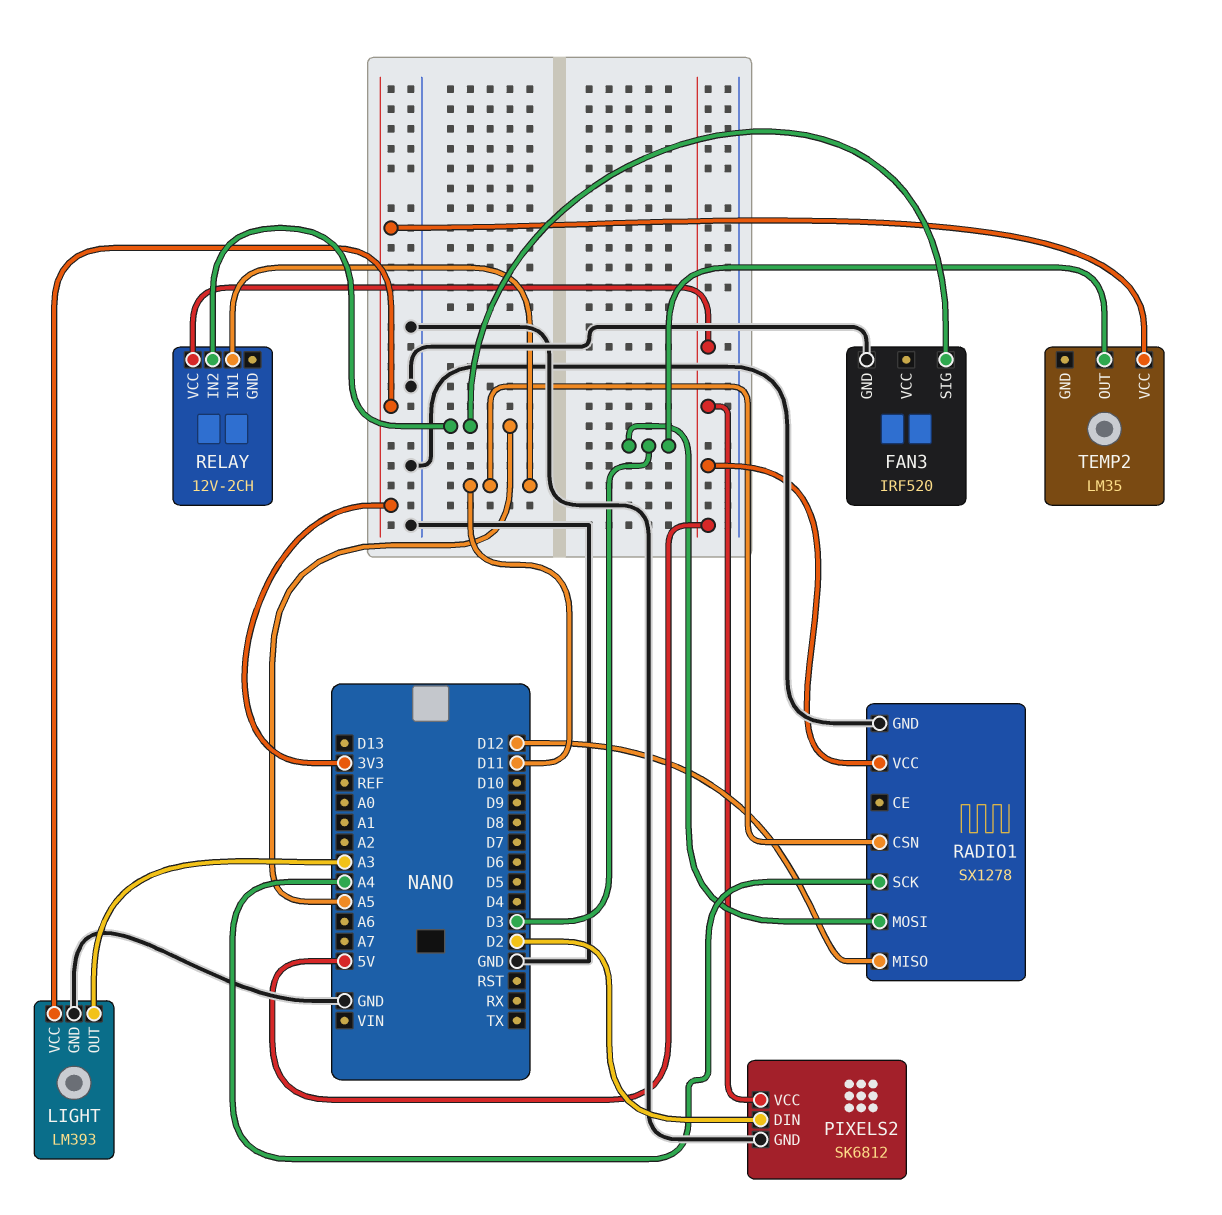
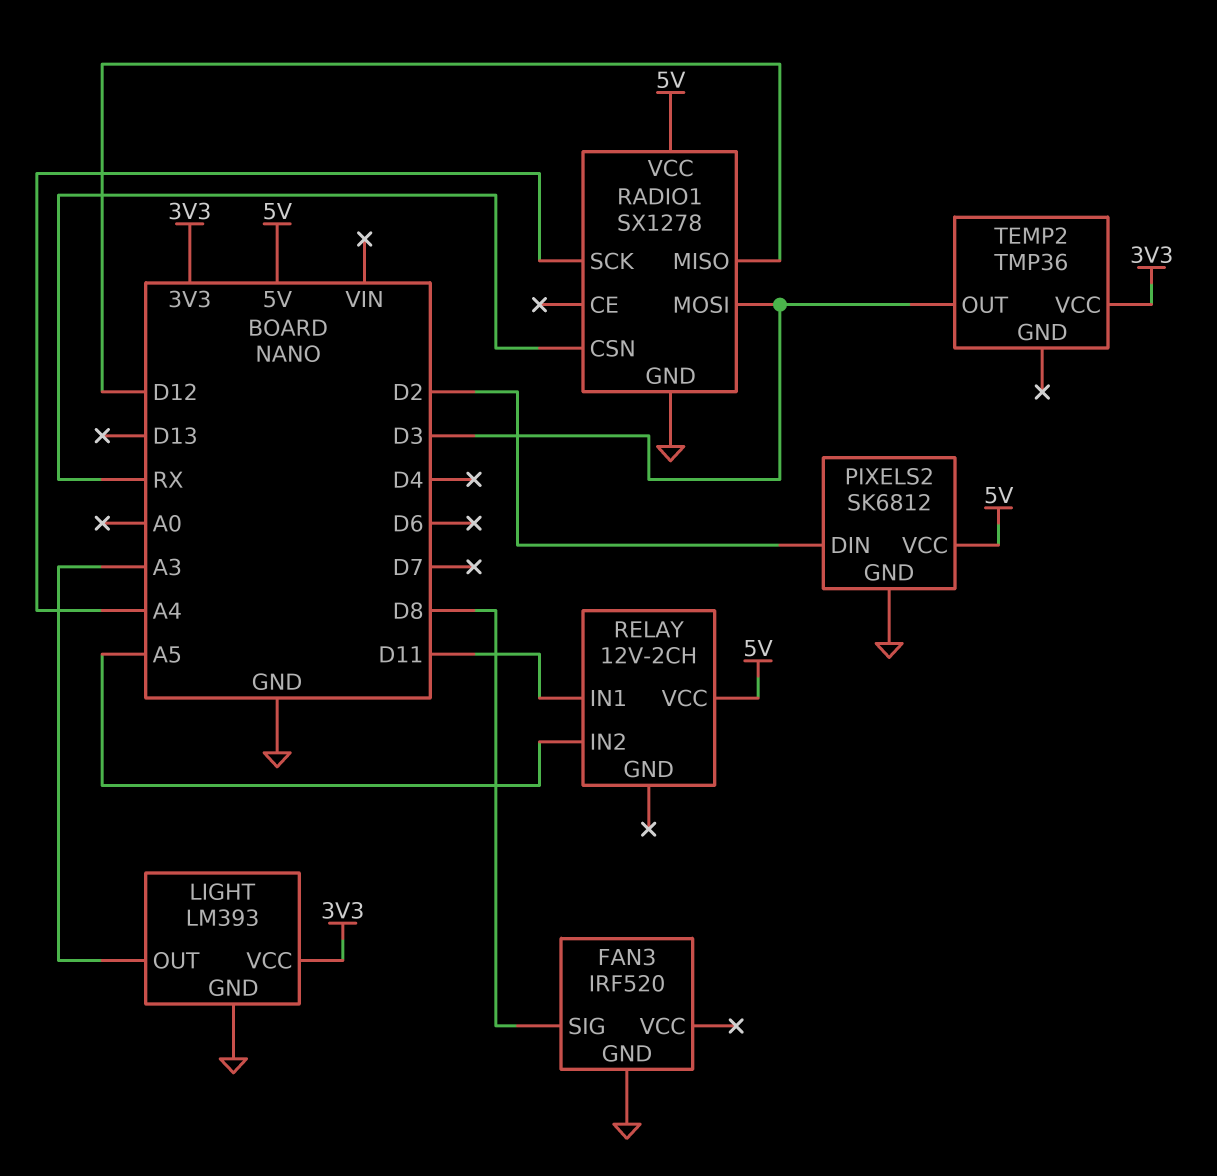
FAN3 pin SIG: A5 -> D8
RADIO1 pin CSN: D11 -> RX
TEMP2: LM35 -> TMP36

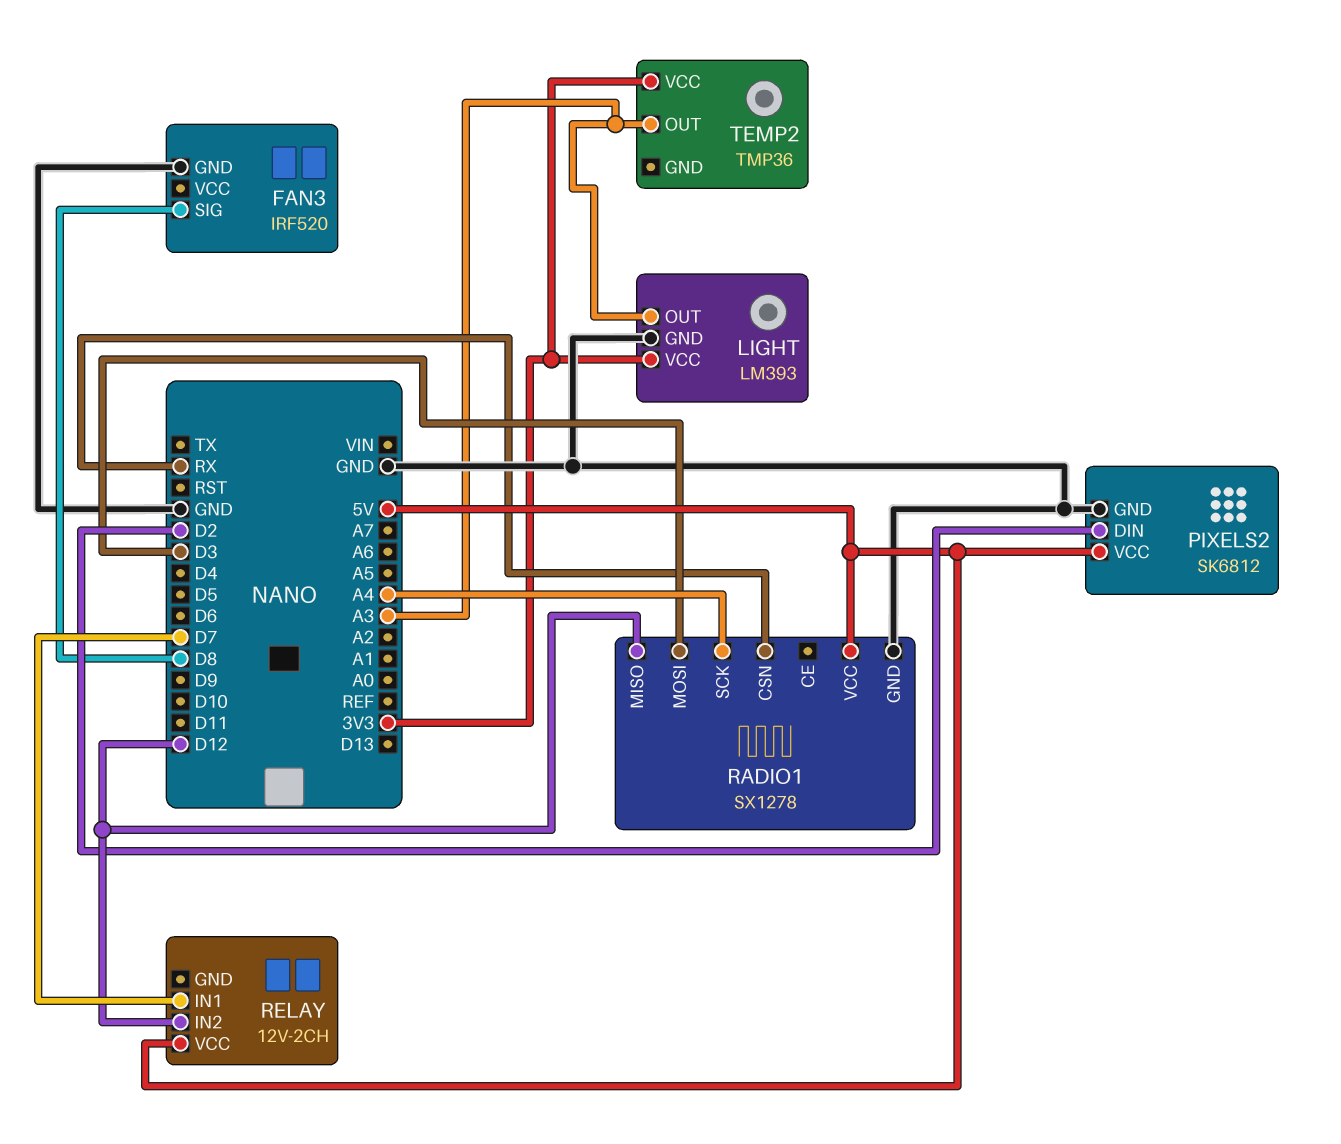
RELAY pin IN1: D11 -> D7
RELAY pin IN2: A5 -> D12
TEMP2 pin OUT: D3 -> A3

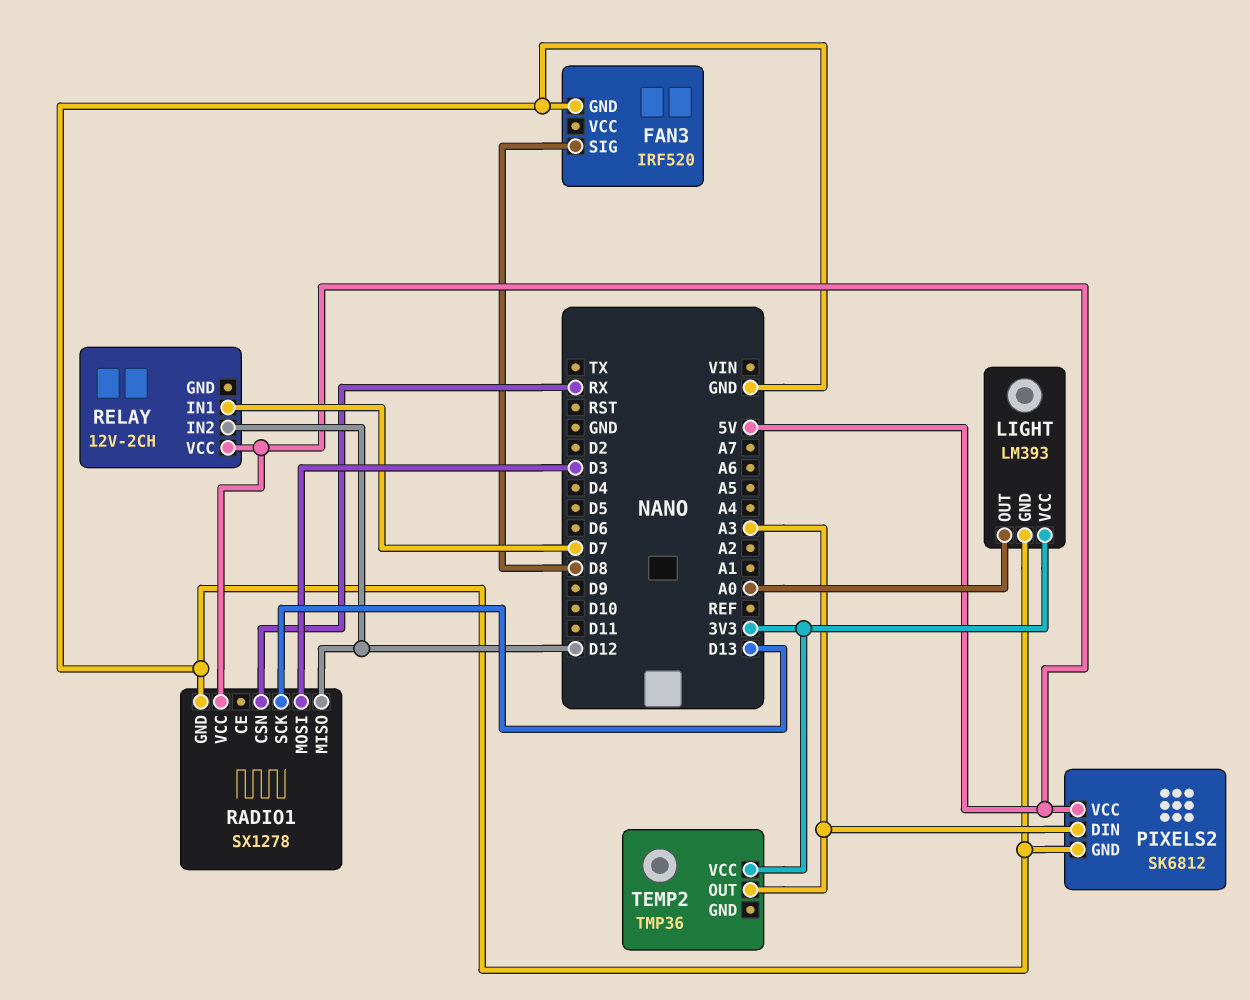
LIGHT pin OUT: A3 -> A0
PIXELS2 pin DIN: D2 -> A3
RADIO1 pin SCK: A4 -> D13

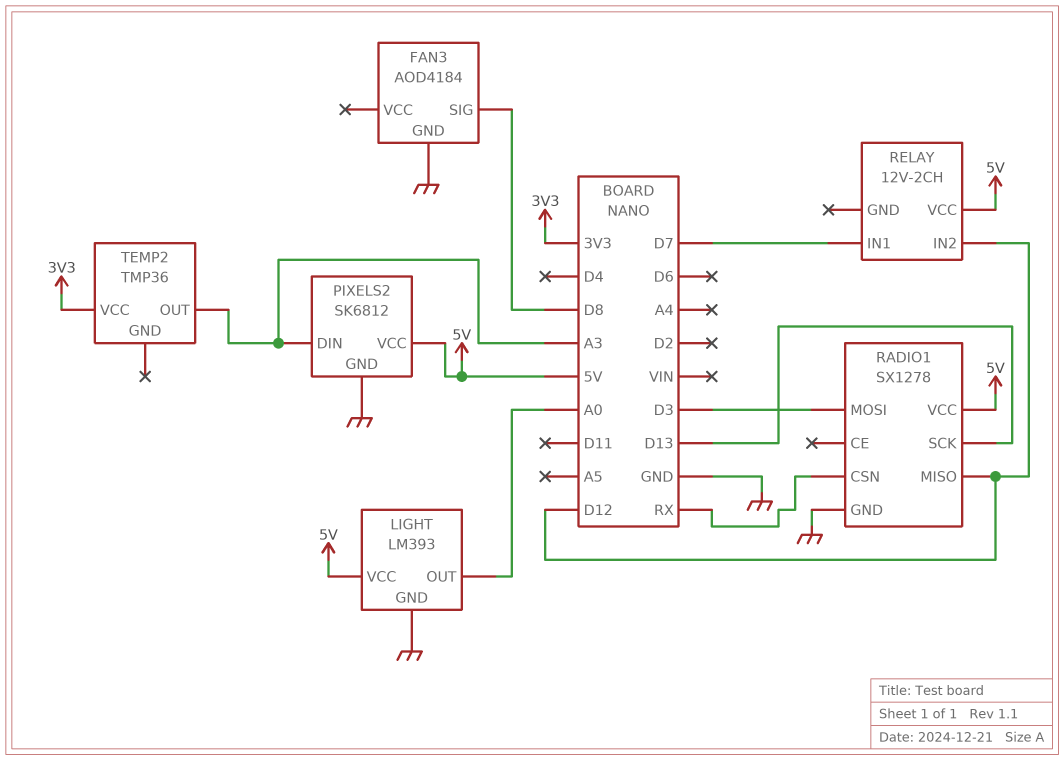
FAN3: IRF520 -> AOD4184
LIGHT pin VCC: 3V3 -> 5V

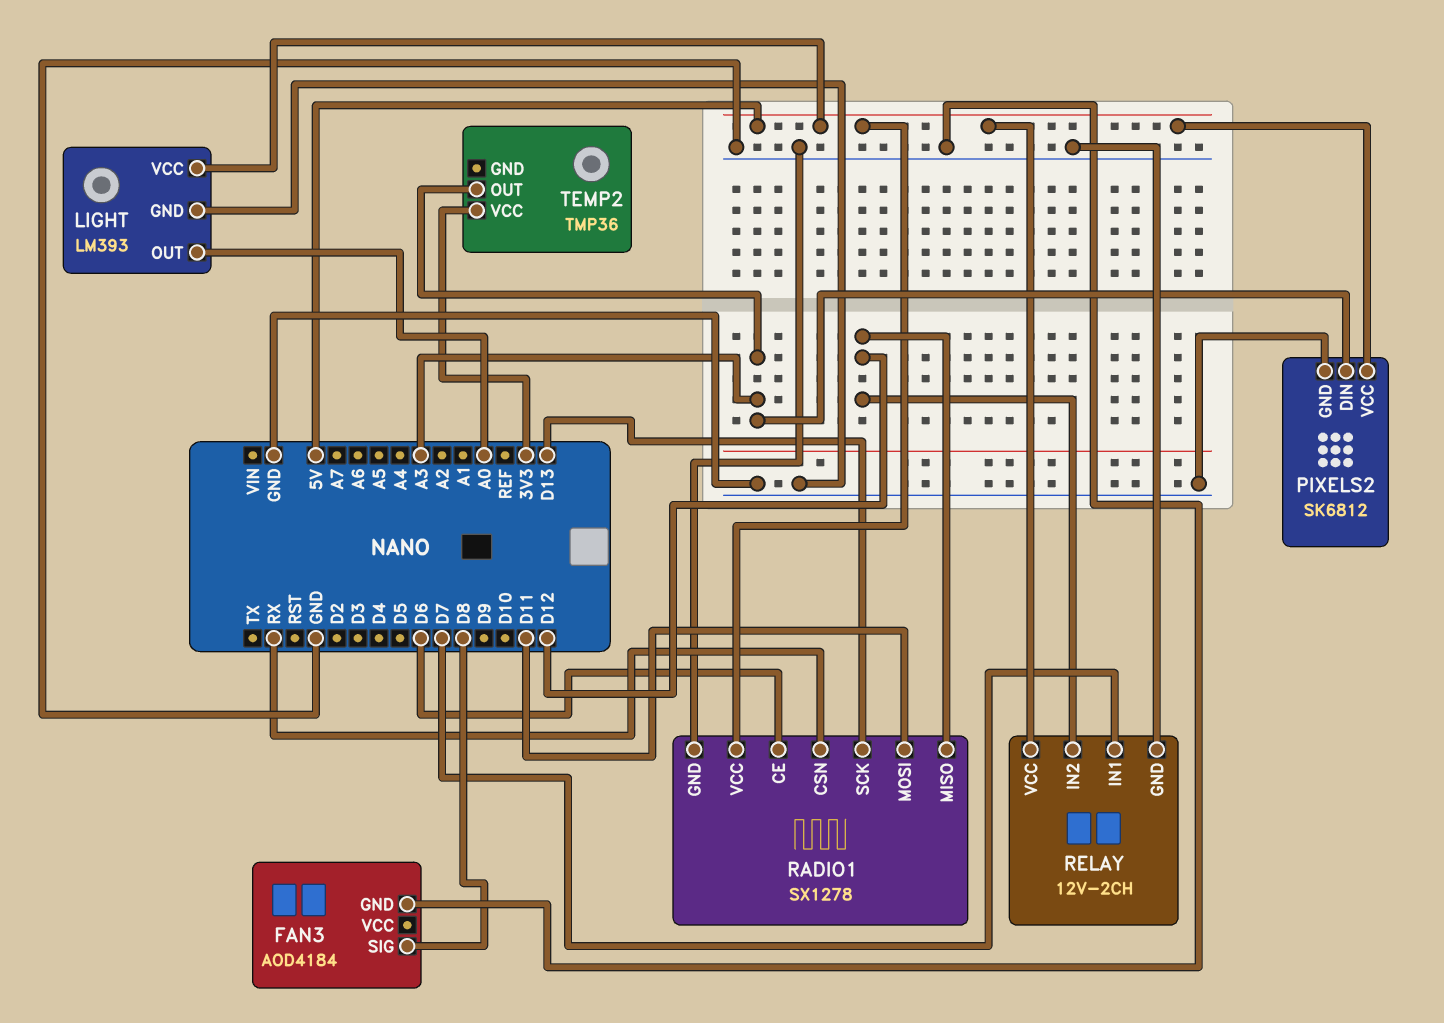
RADIO1 pin CE: none -> D6
RADIO1 pin MOSI: D3 -> D11
RELAY pin GND: none -> GND

